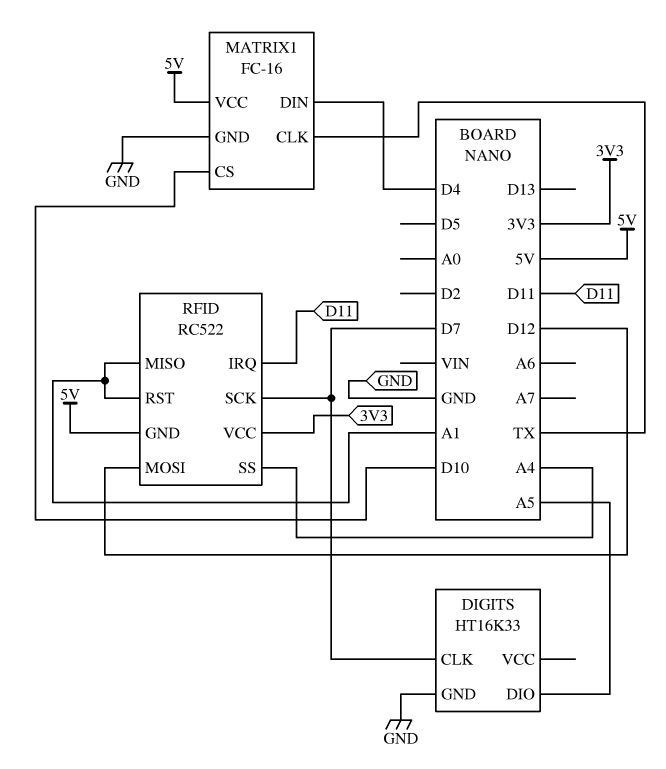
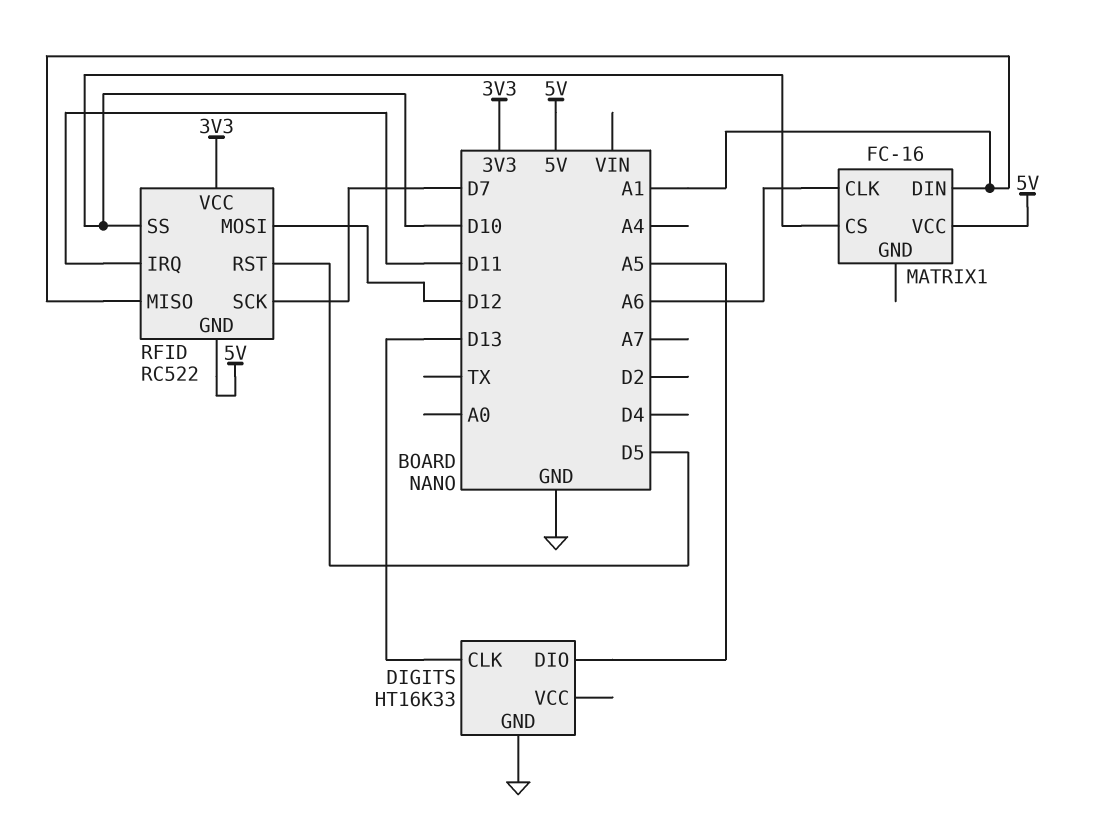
DIGITS pin CLK: D7 -> D13
MATRIX1 pin CLK: TX -> A6
MATRIX1 pin DIN: D4 -> A1
MATRIX1 pin GND: GND -> none
RFID pin RST: A1 -> D5
RFID pin SS: A4 -> D10

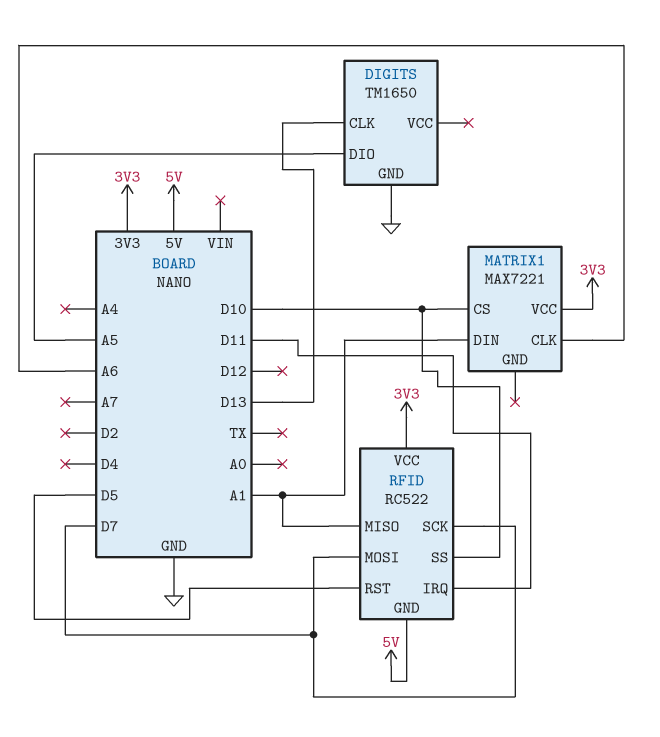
DIGITS: HT16K33 -> TM1650
MATRIX1: FC-16 -> MAX7221
MATRIX1 pin VCC: 5V -> 3V3
RFID pin MOSI: D12 -> D7

